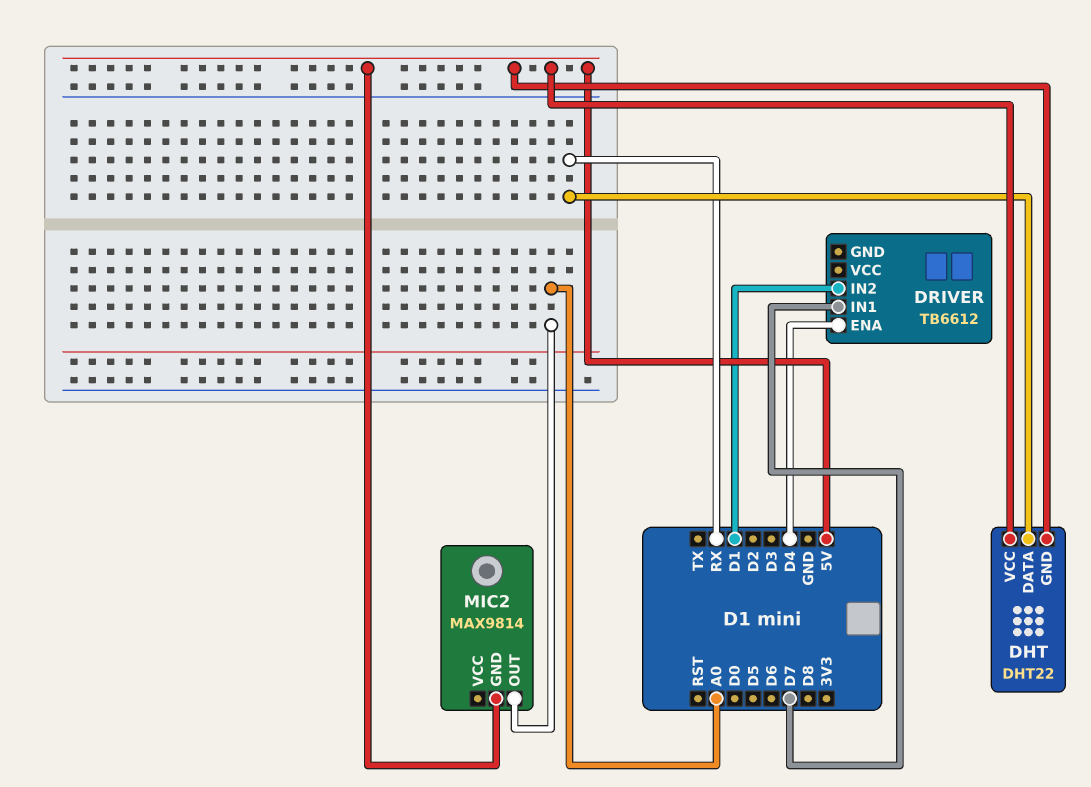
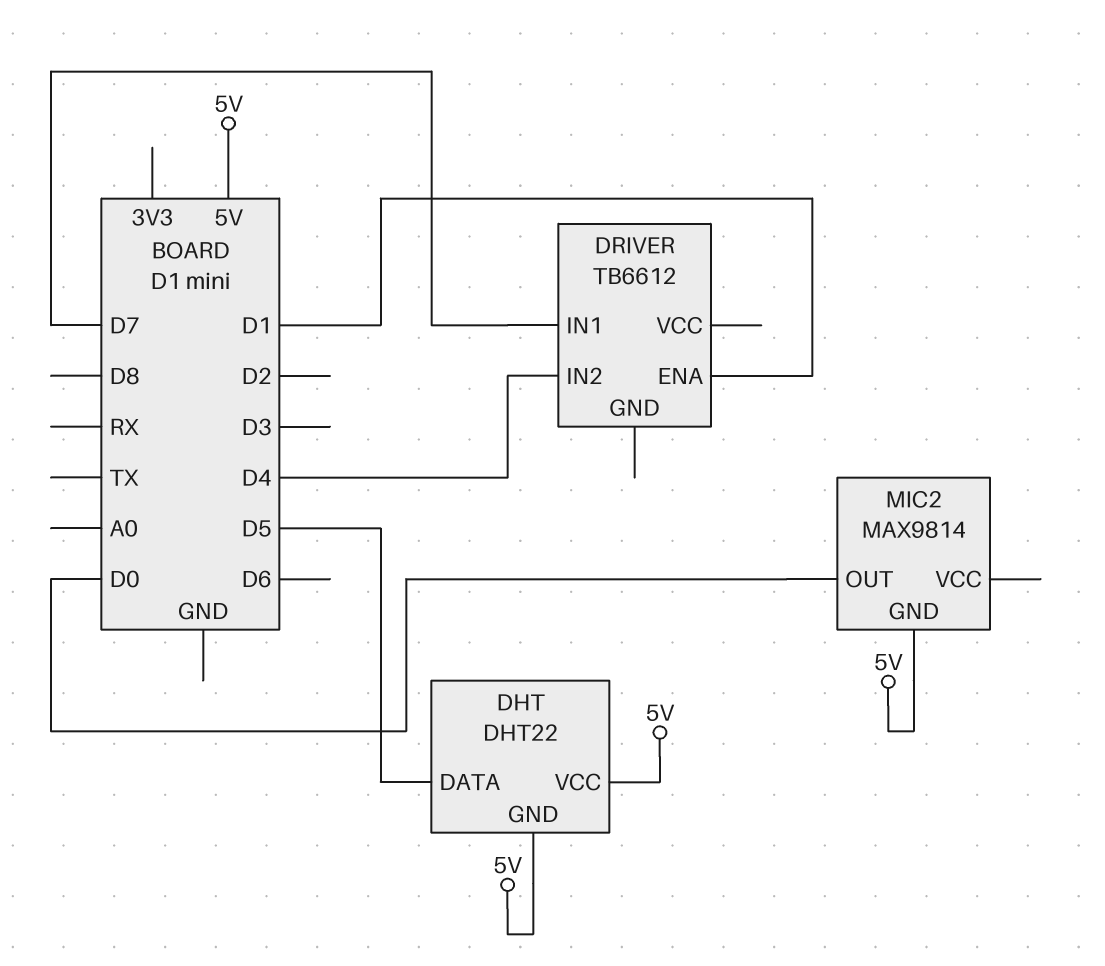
DHT pin DATA: RX -> D5
DRIVER pin ENA: D4 -> D1
DRIVER pin IN2: D1 -> D4
MIC2 pin OUT: A0 -> D0

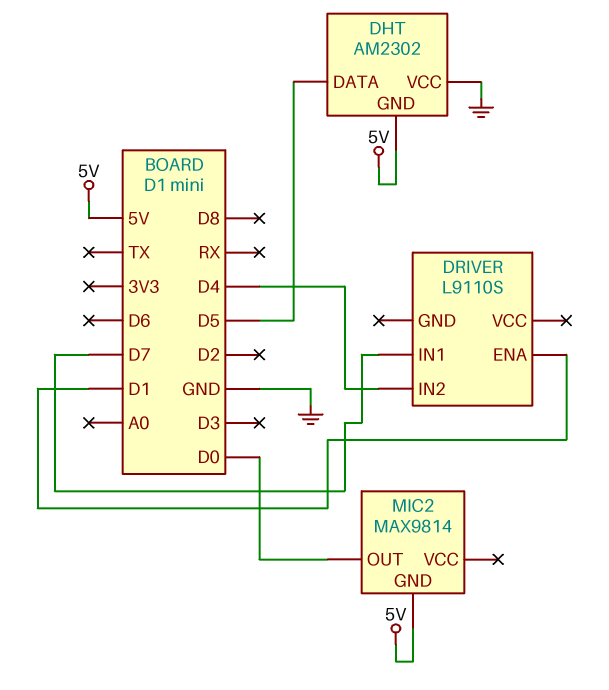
DHT: DHT22 -> AM2302
DHT pin VCC: 5V -> GND
DRIVER: TB6612 -> L9110S

